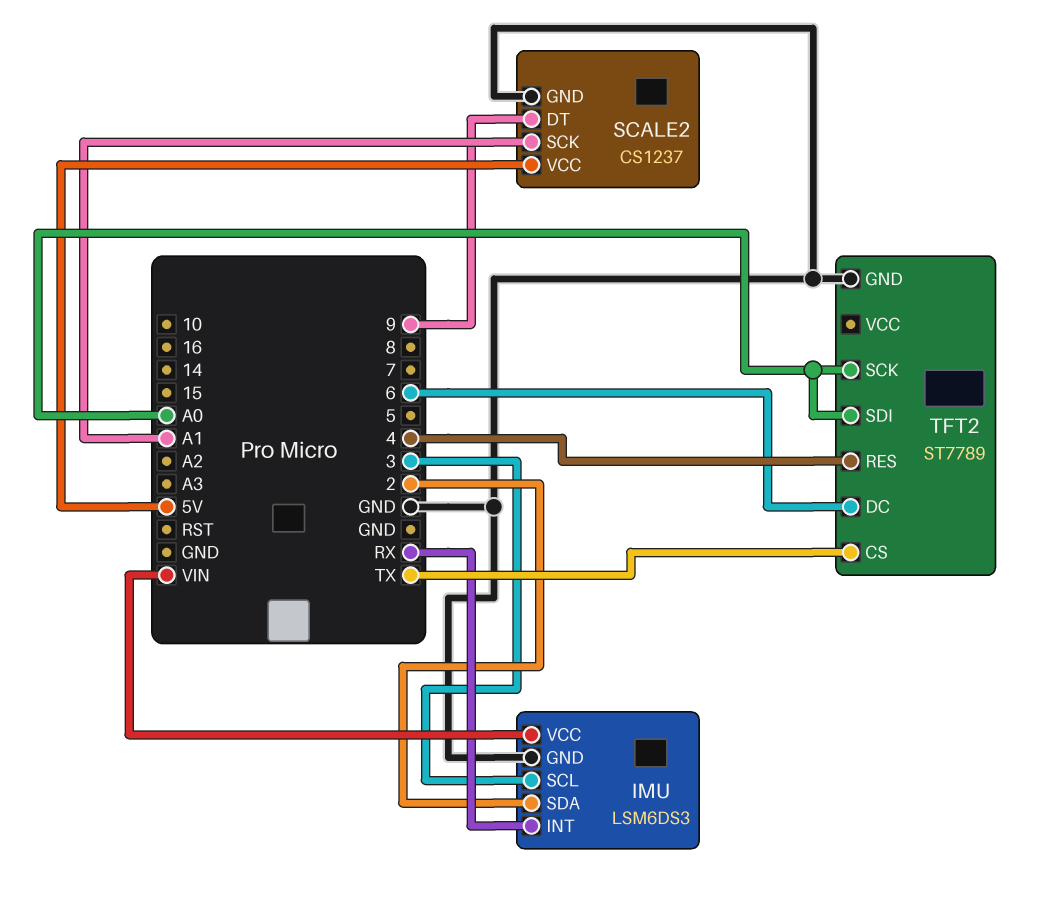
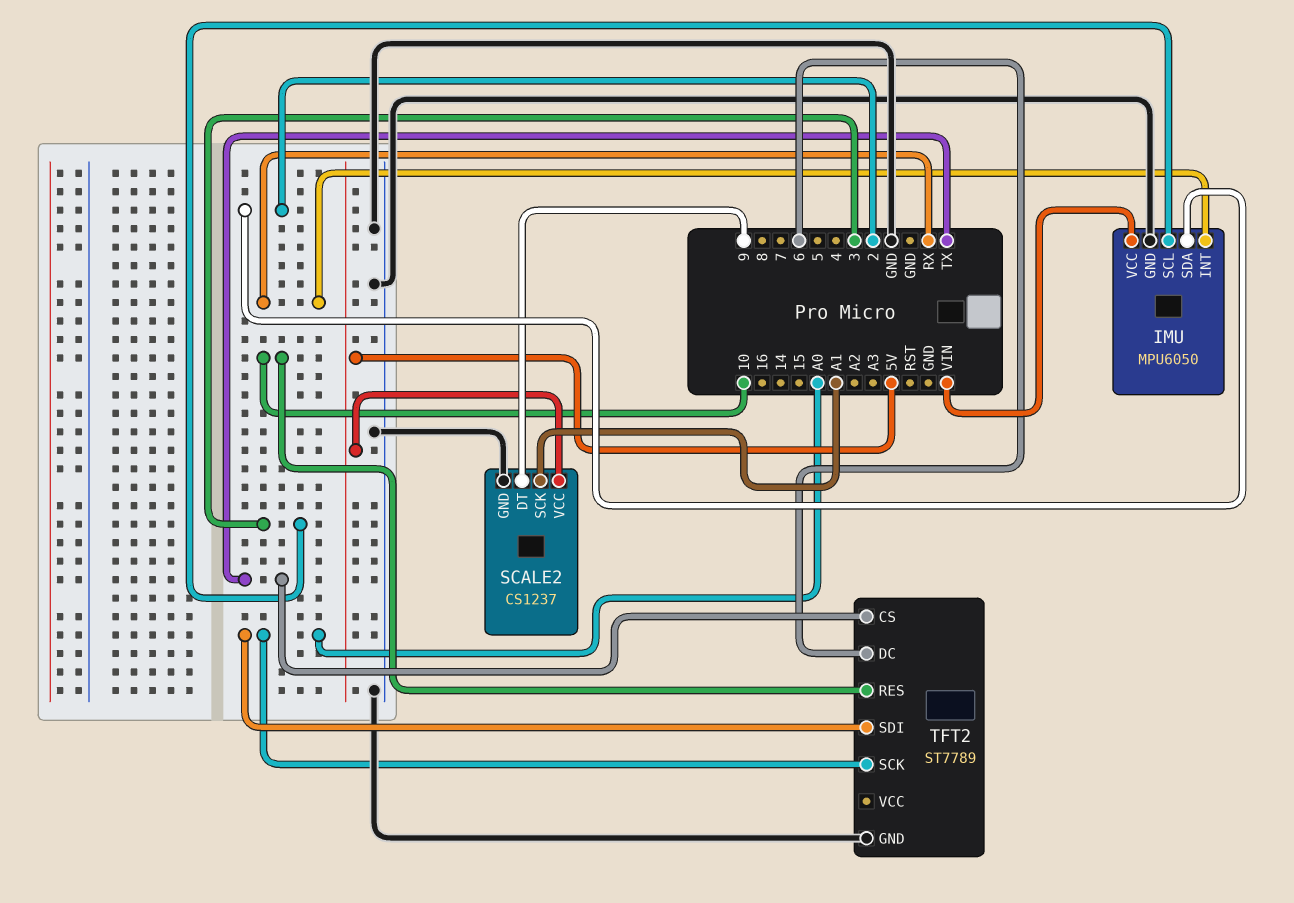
IMU: LSM6DS3 -> MPU6050
TFT2 pin RES: 4 -> 10

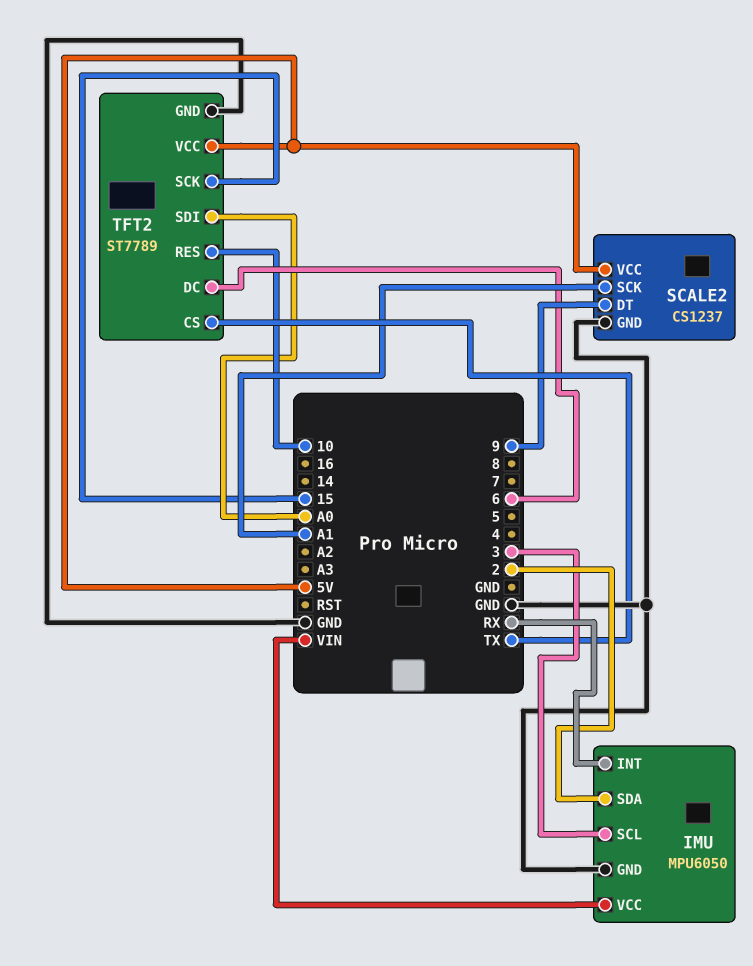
TFT2 pin SCK: A0 -> 15
TFT2 pin VCC: none -> 5V

